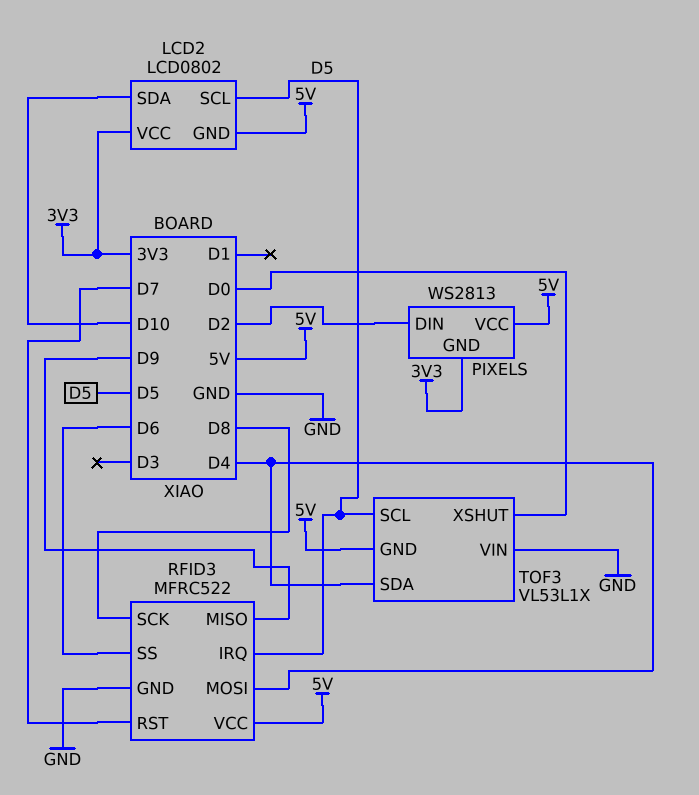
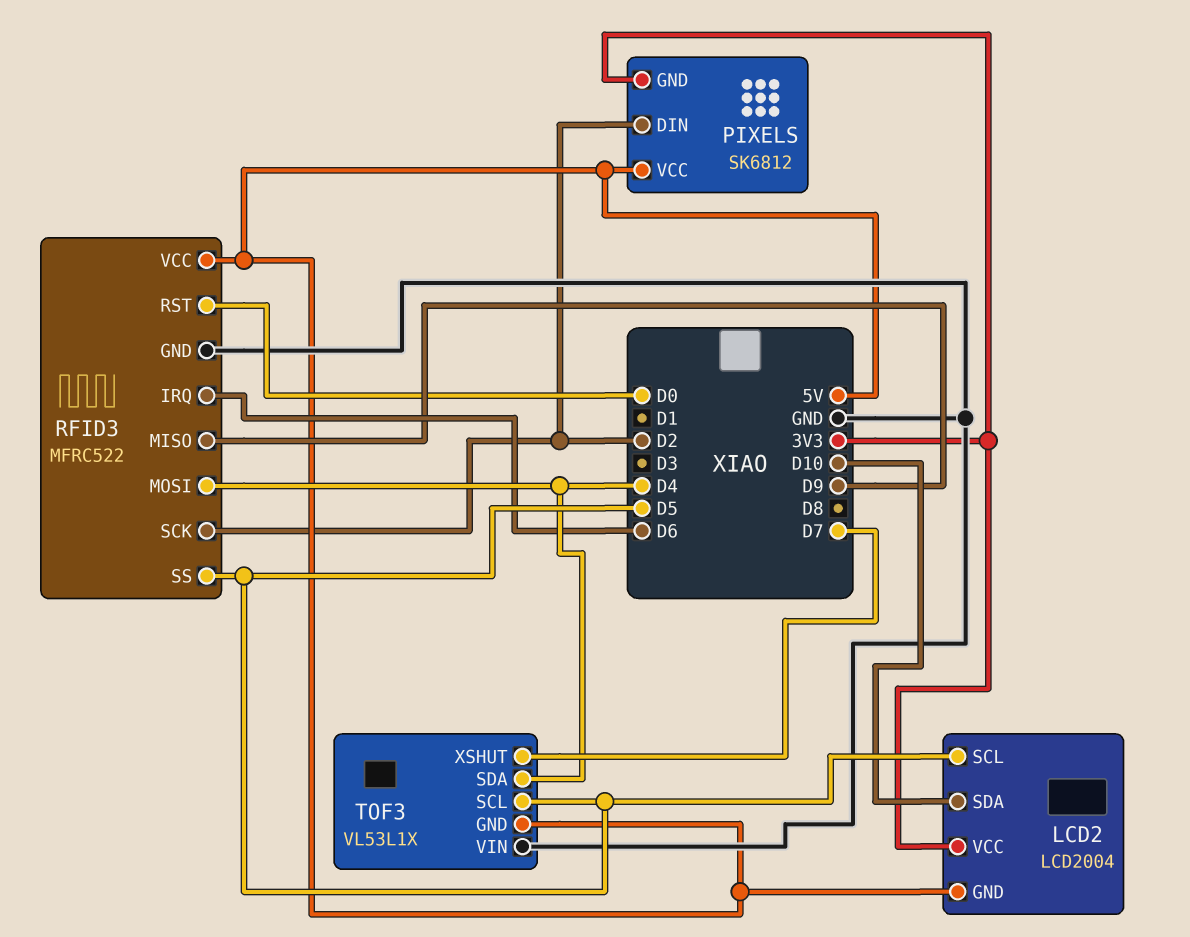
LCD2: LCD0802 -> LCD2004
PIXELS: WS2813 -> SK6812
RFID3 pin IRQ: D5 -> D6
RFID3 pin RST: D7 -> D0
RFID3 pin SCK: D8 -> D2
RFID3 pin SS: D6 -> D5
TOF3 pin XSHUT: D0 -> D7

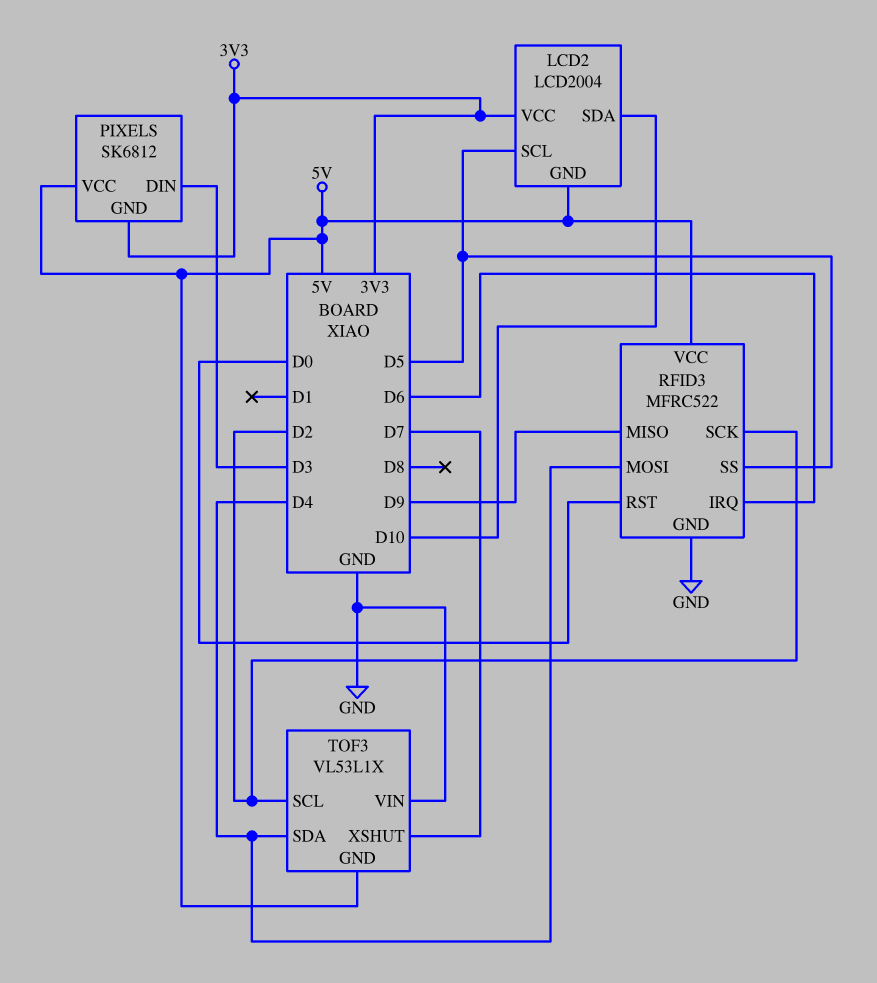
PIXELS pin DIN: D2 -> D3
TOF3 pin SCL: D5 -> D2

